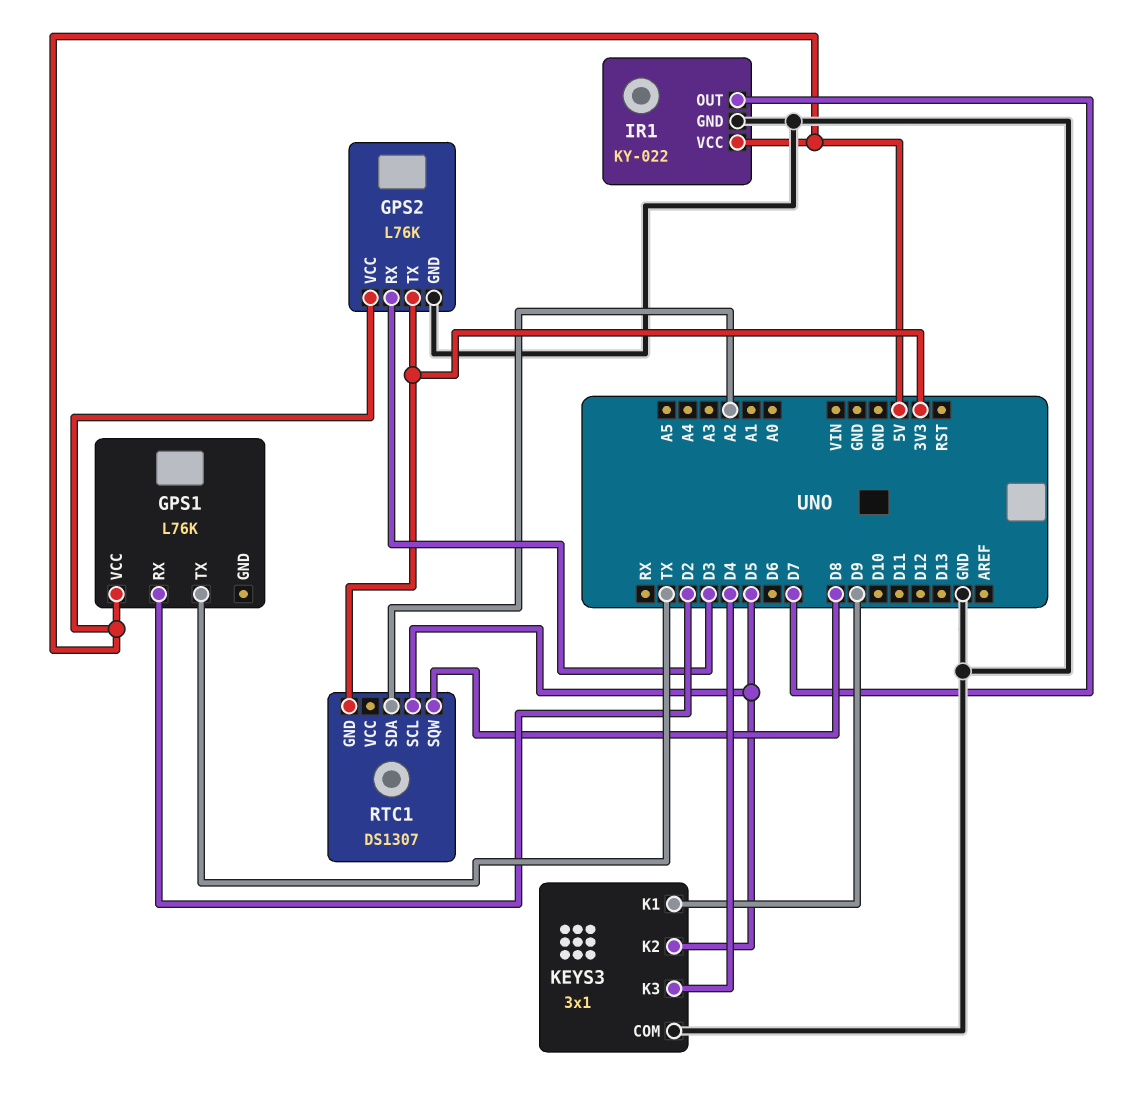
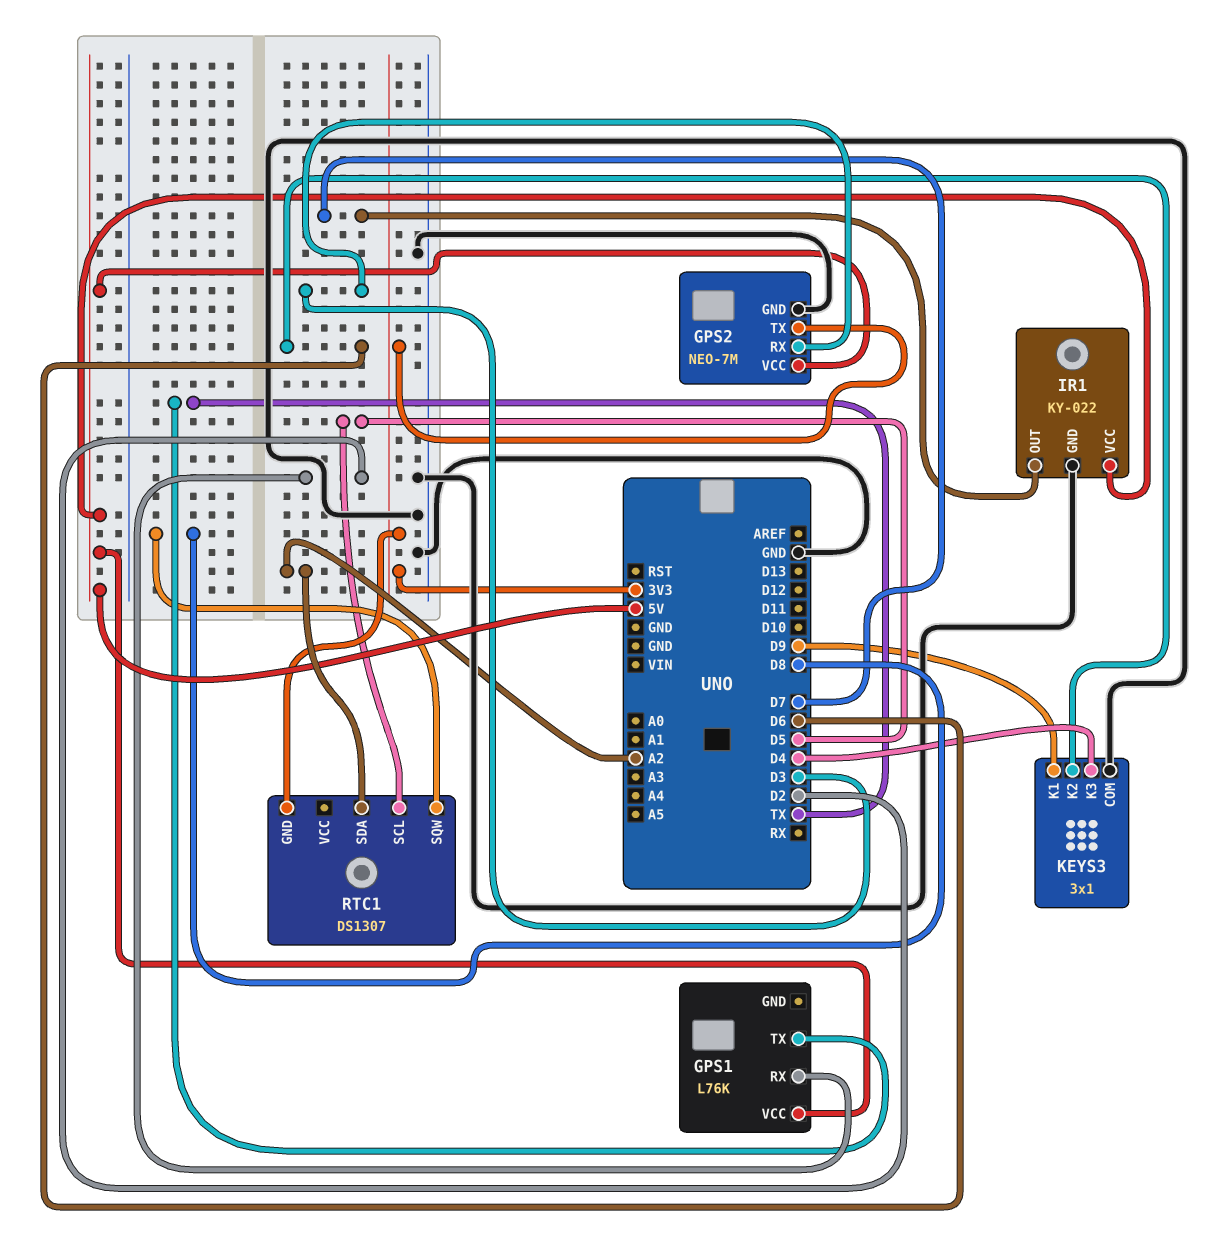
GPS2: L76K -> NEO-7M
KEYS3 pin K2: D5 -> D6

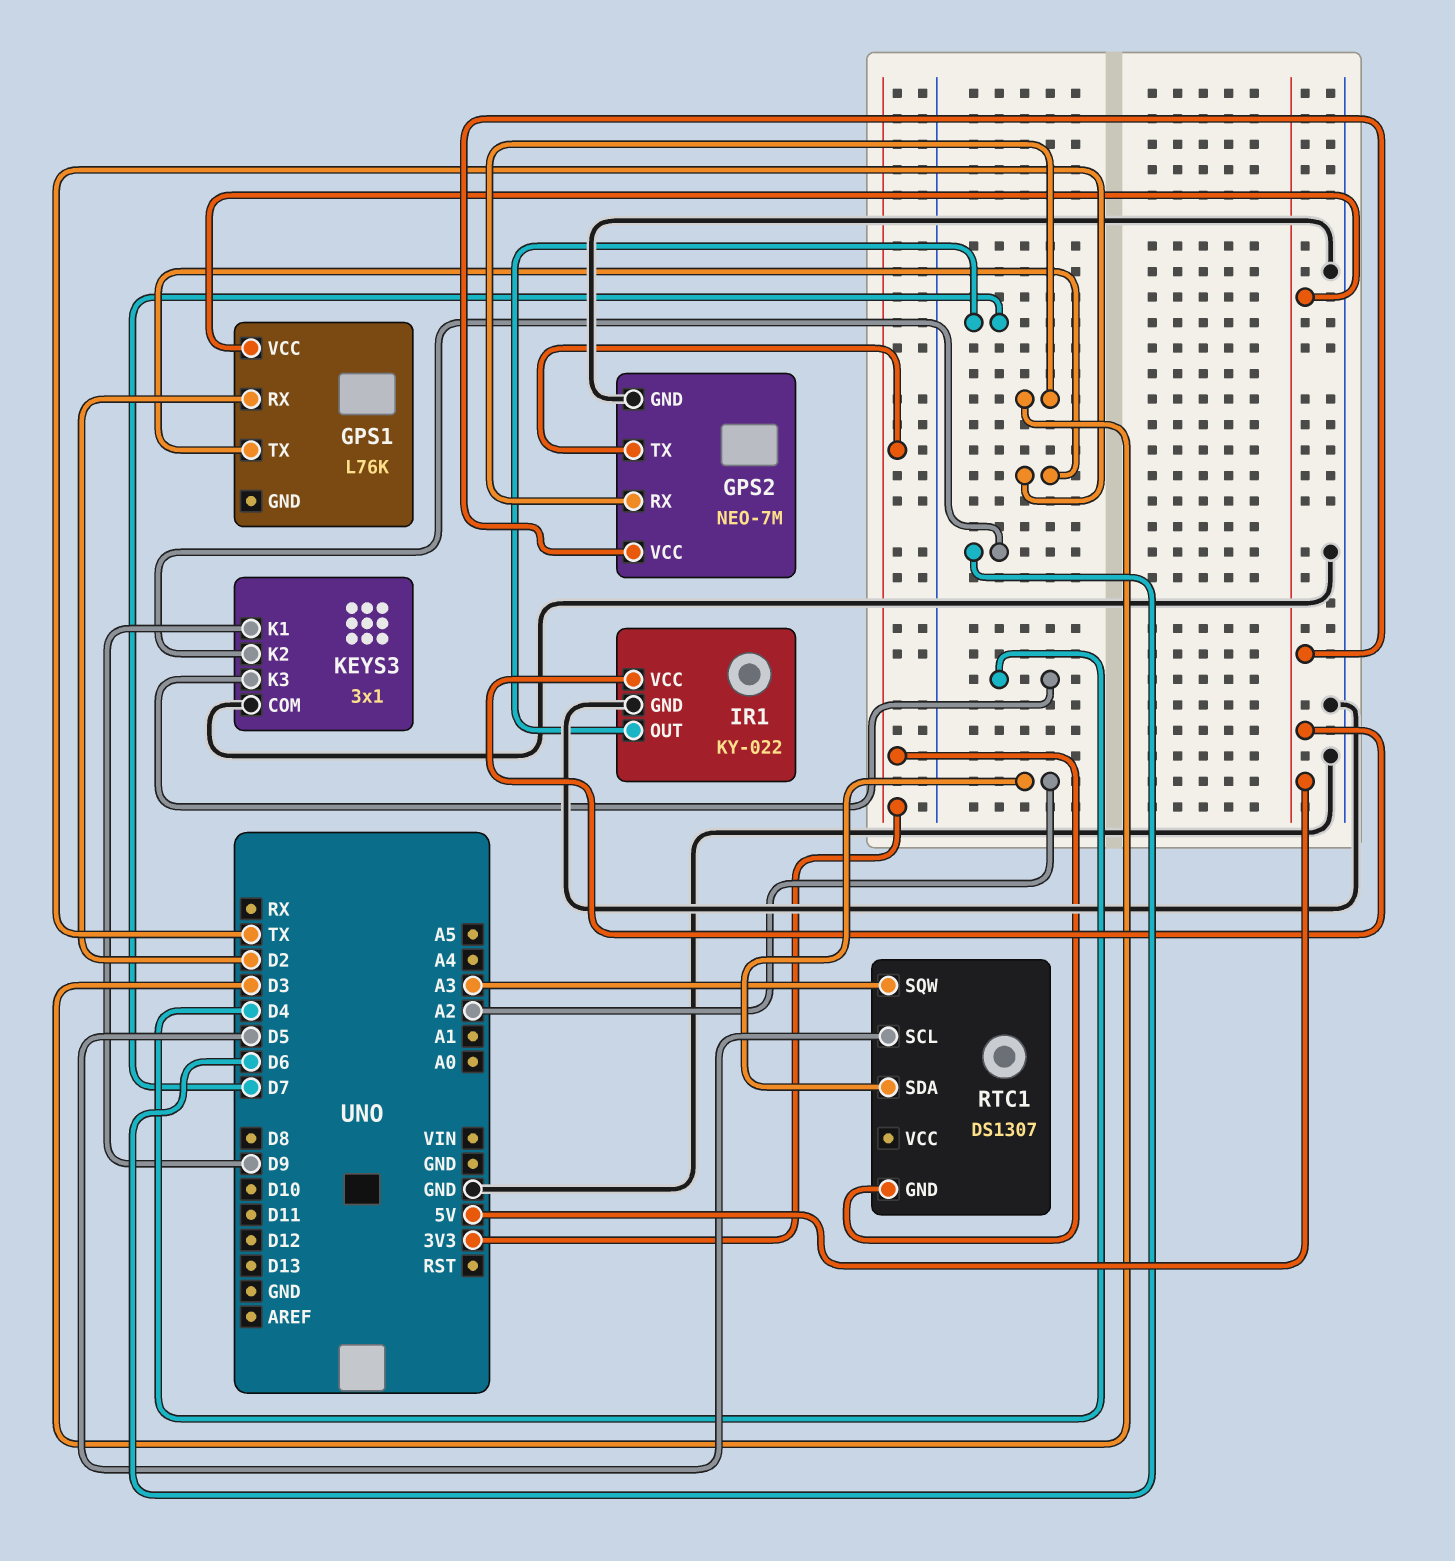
RTC1 pin SQW: D8 -> A3

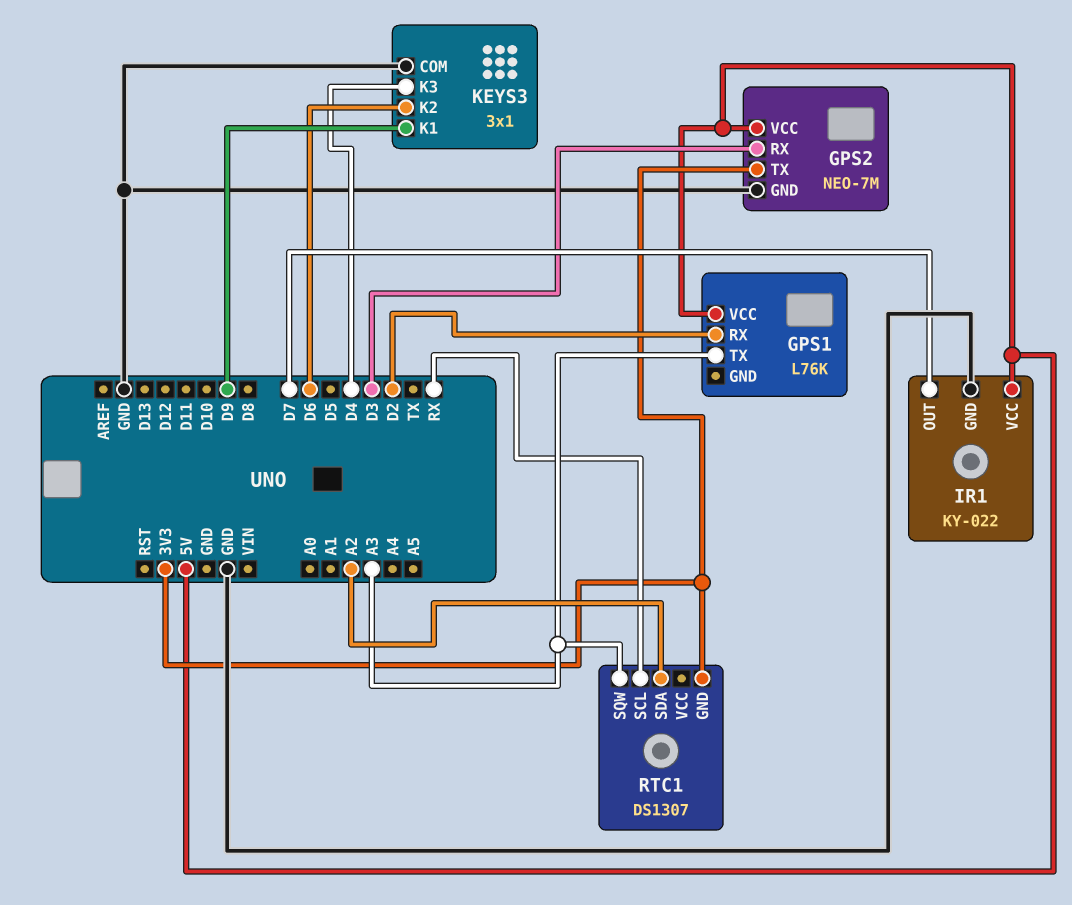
GPS1 pin TX: TX -> A3
RTC1 pin SCL: D5 -> RX

